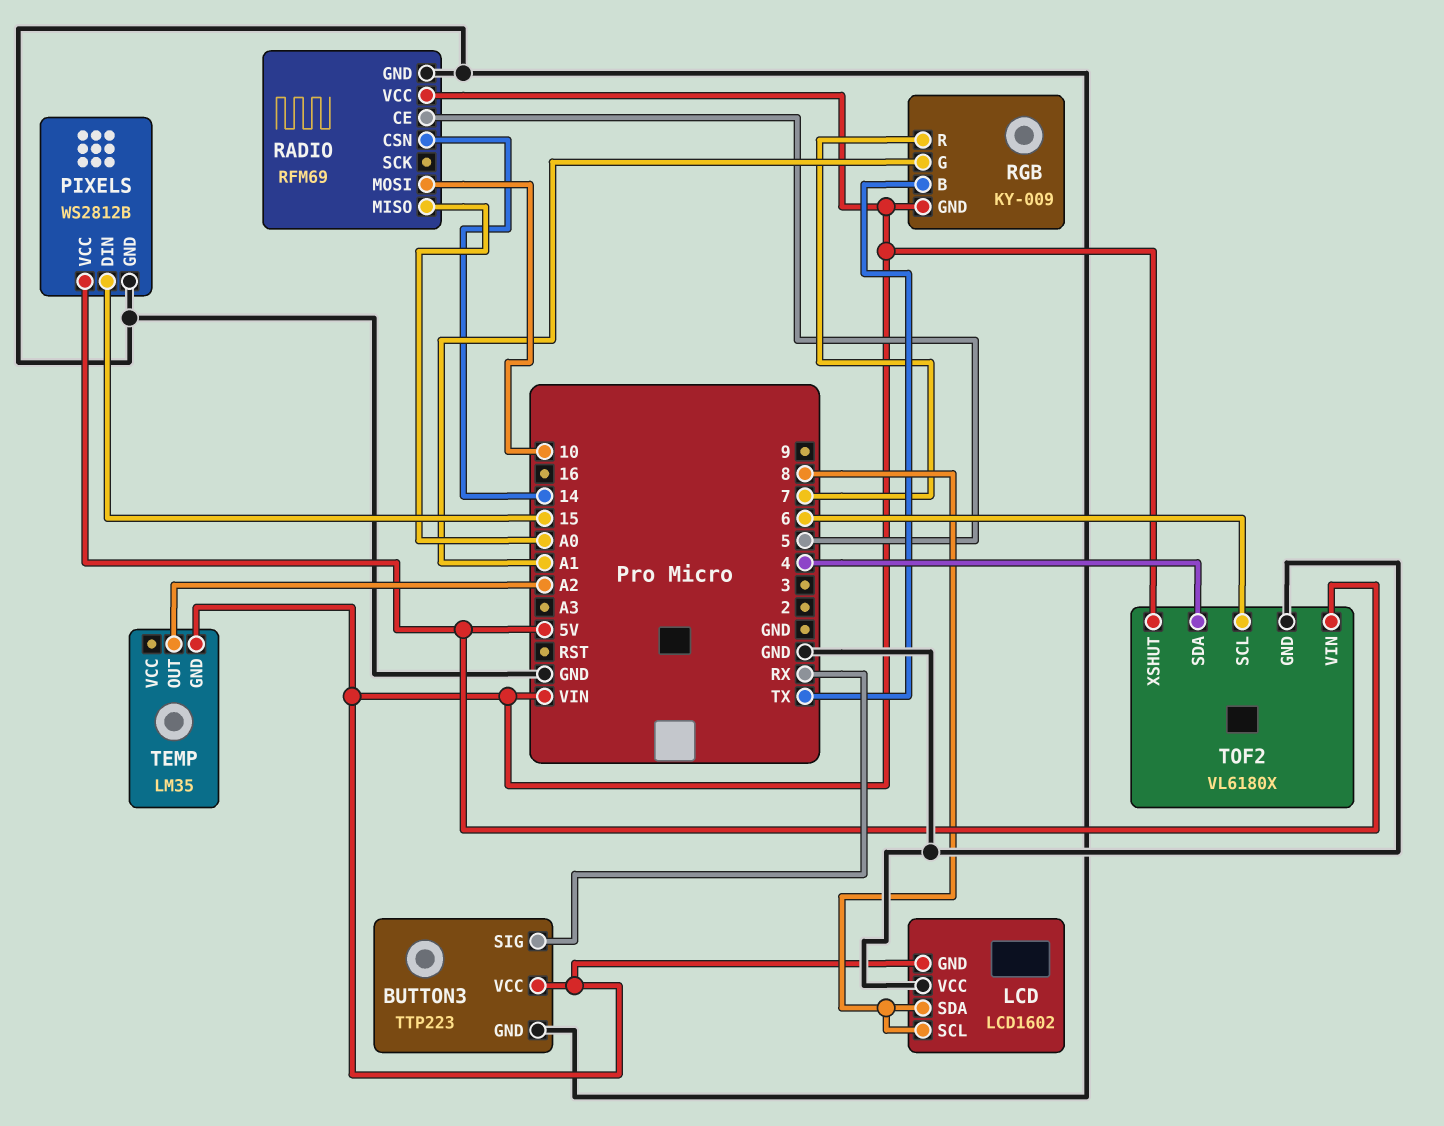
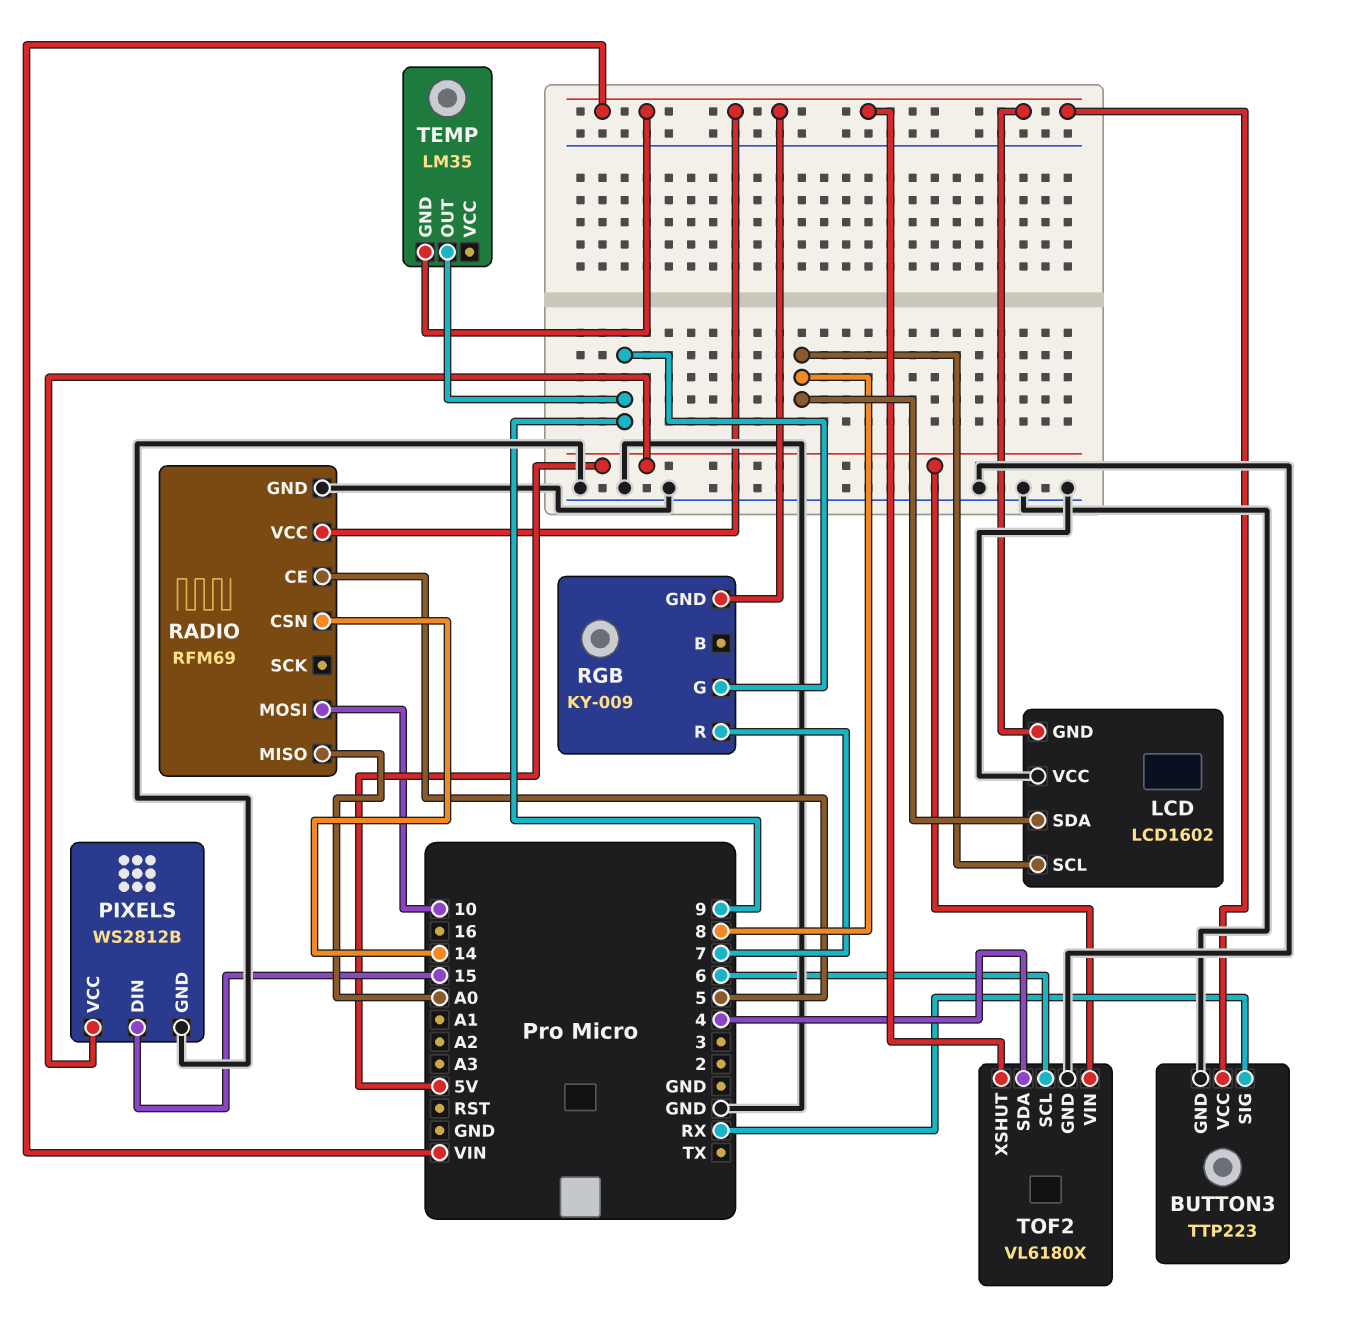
RGB pin B: TX -> none
RGB pin G: A1 -> 9
TEMP pin OUT: A2 -> 9

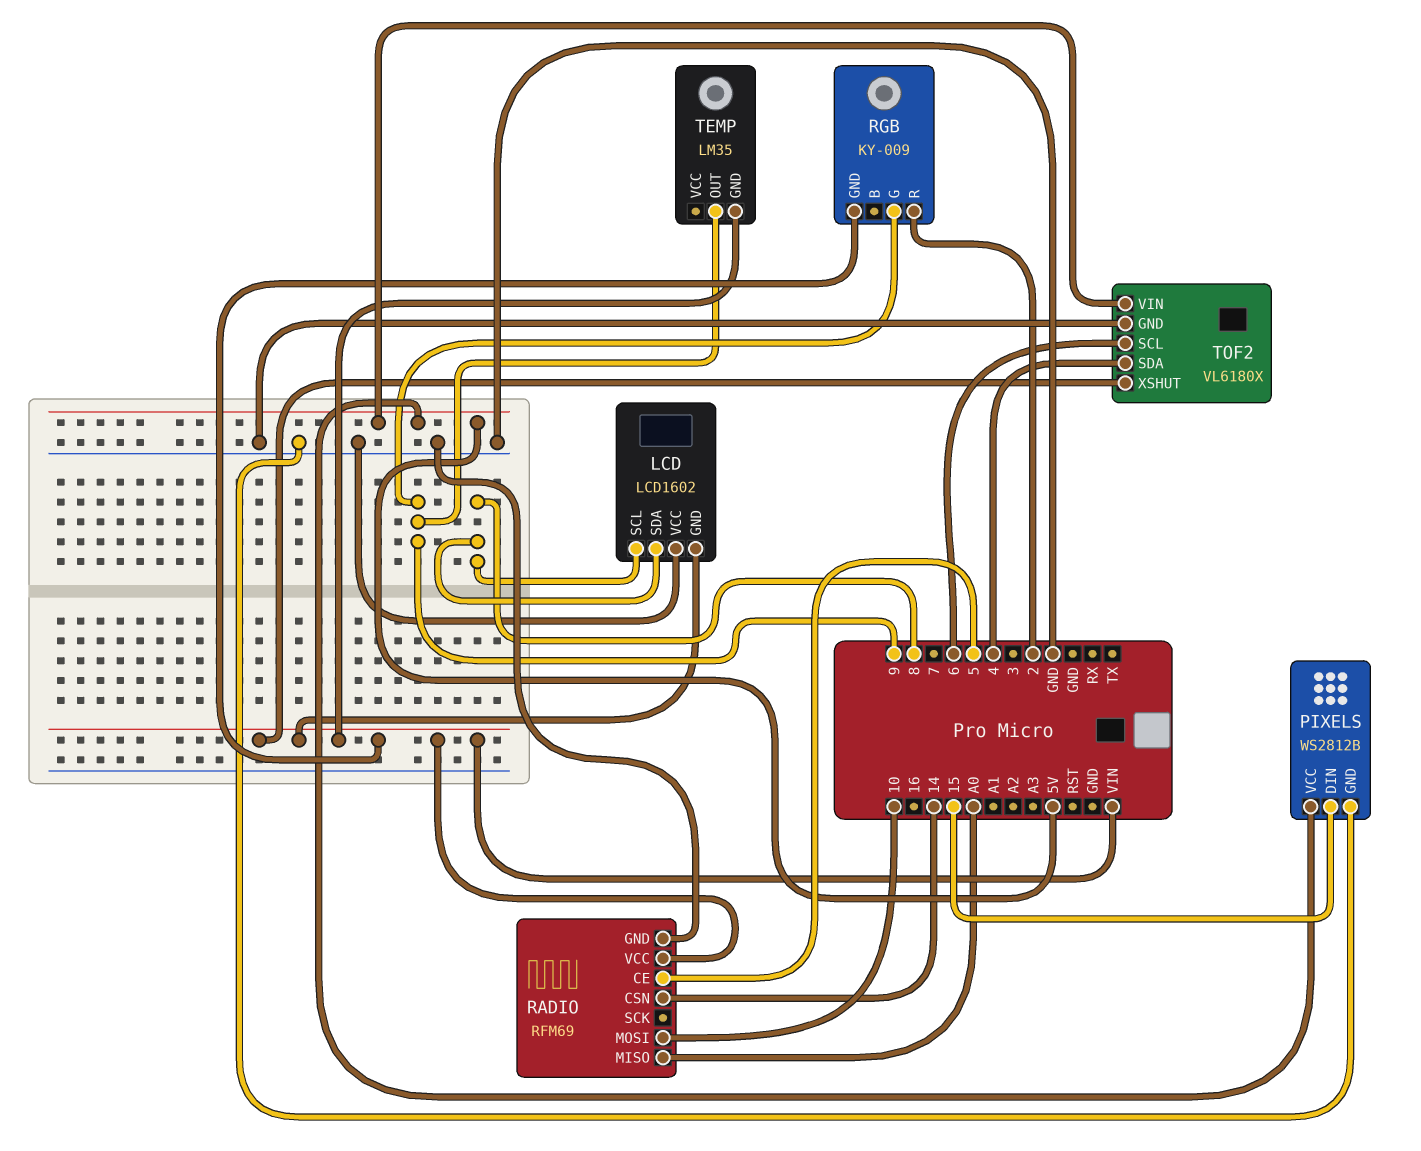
BUTTON3: TTP223 -> none
BUTTON3 pin GND: GND -> none
BUTTON3 pin SIG: RX -> none
BUTTON3 pin VCC: VIN -> none
RGB pin R: 7 -> 2

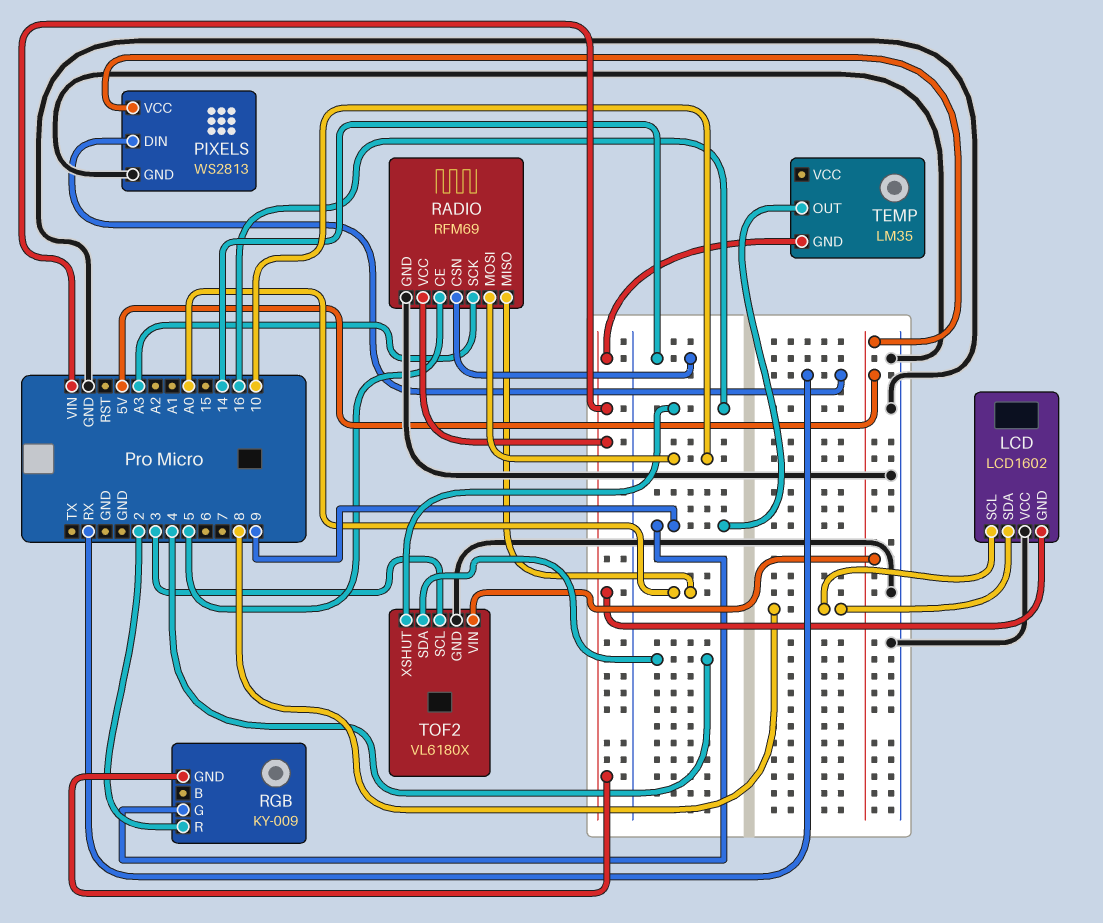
PIXELS: WS2812B -> WS2813
PIXELS pin DIN: 15 -> RX
RADIO pin SCK: none -> A3
TOF2 pin SCL: 6 -> 3
TOF2 pin XSHUT: VIN -> 16

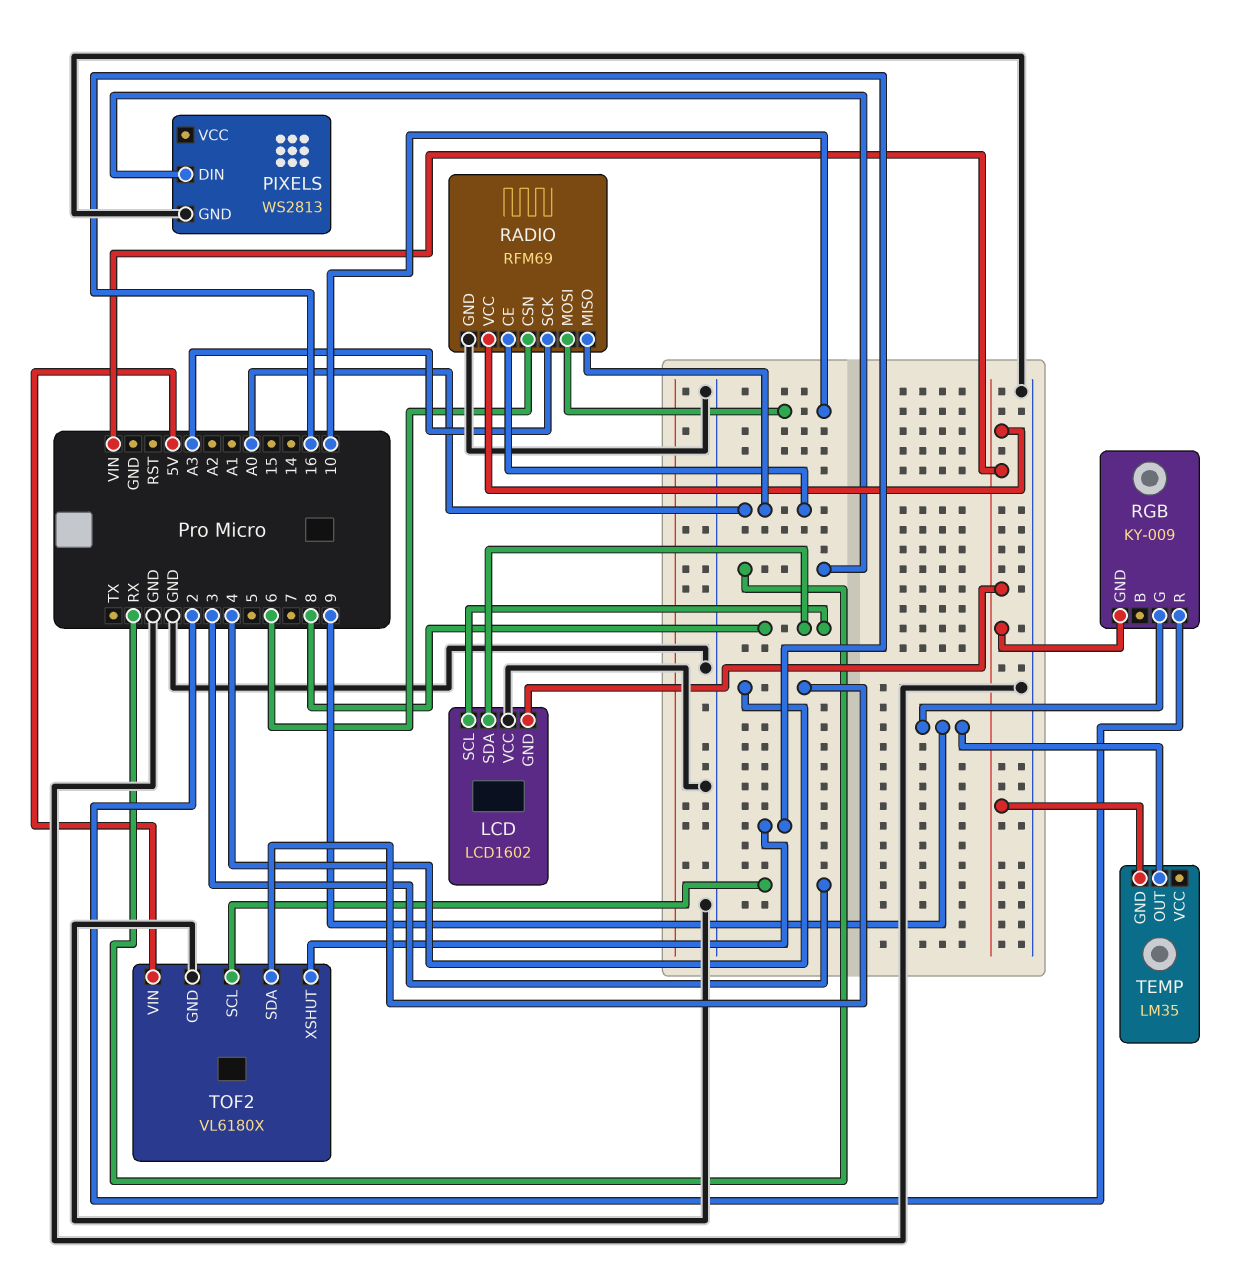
PIXELS pin VCC: 5V -> none
RADIO pin CE: 5 -> A0
RADIO pin CSN: 14 -> 6

